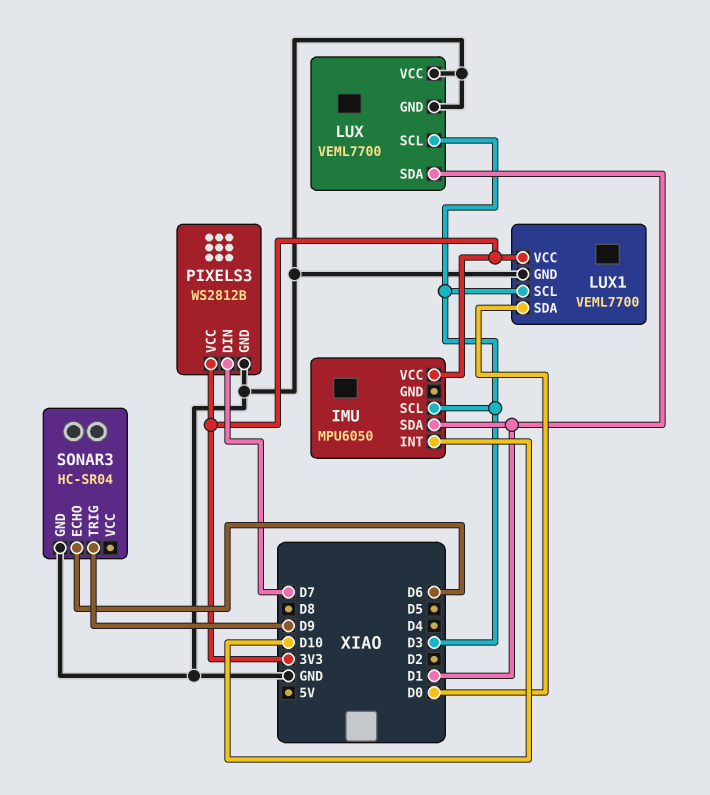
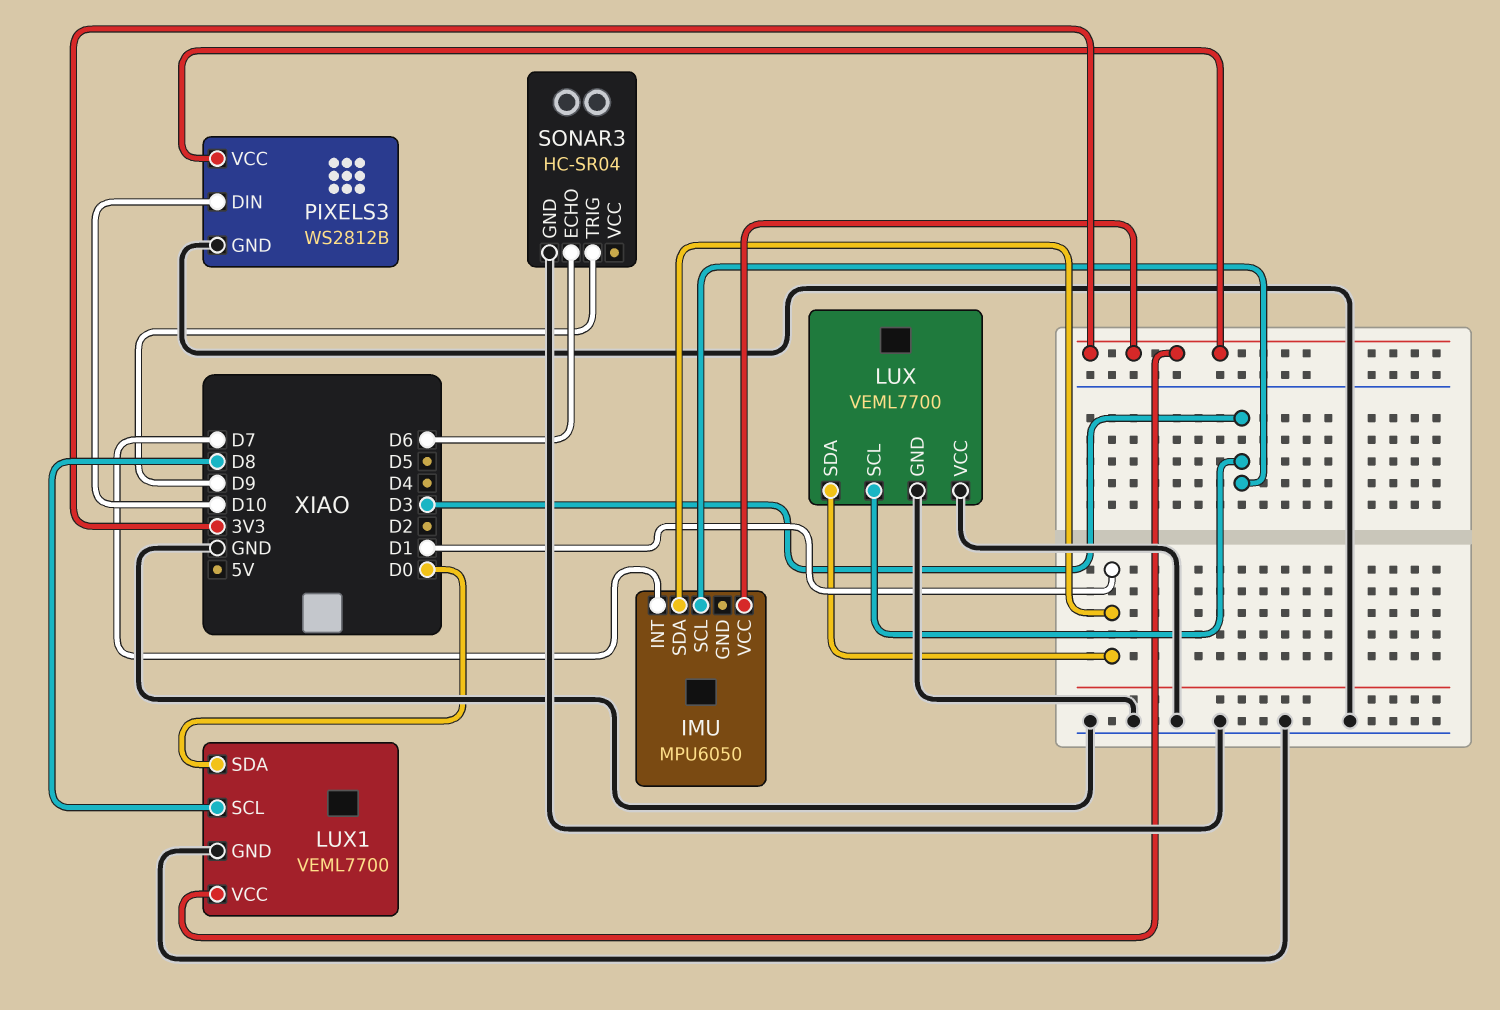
IMU pin INT: D10 -> D7
LUX1 pin SCL: D3 -> D8
PIXELS3 pin DIN: D7 -> D10

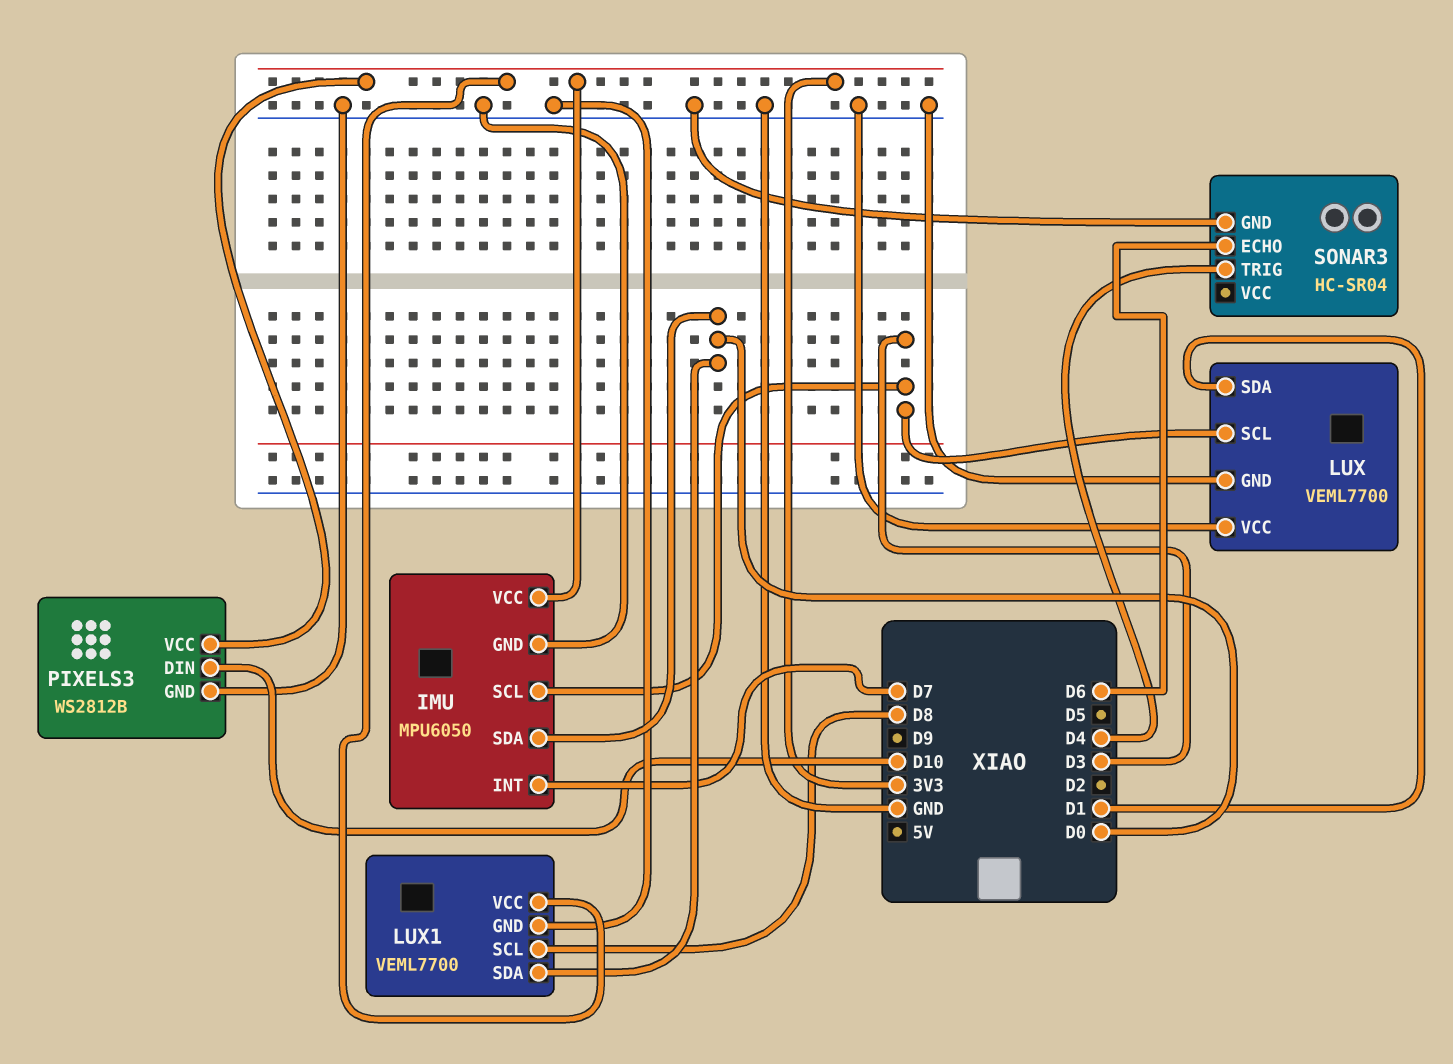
IMU pin GND: none -> GND
IMU pin SDA: D1 -> D0
SONAR3 pin TRIG: D9 -> D4

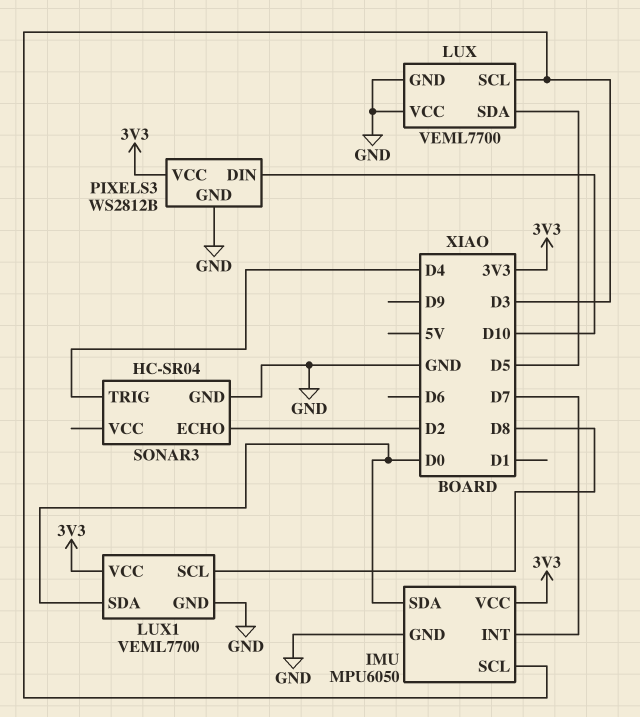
LUX pin SDA: D1 -> D5
SONAR3 pin ECHO: D6 -> D2

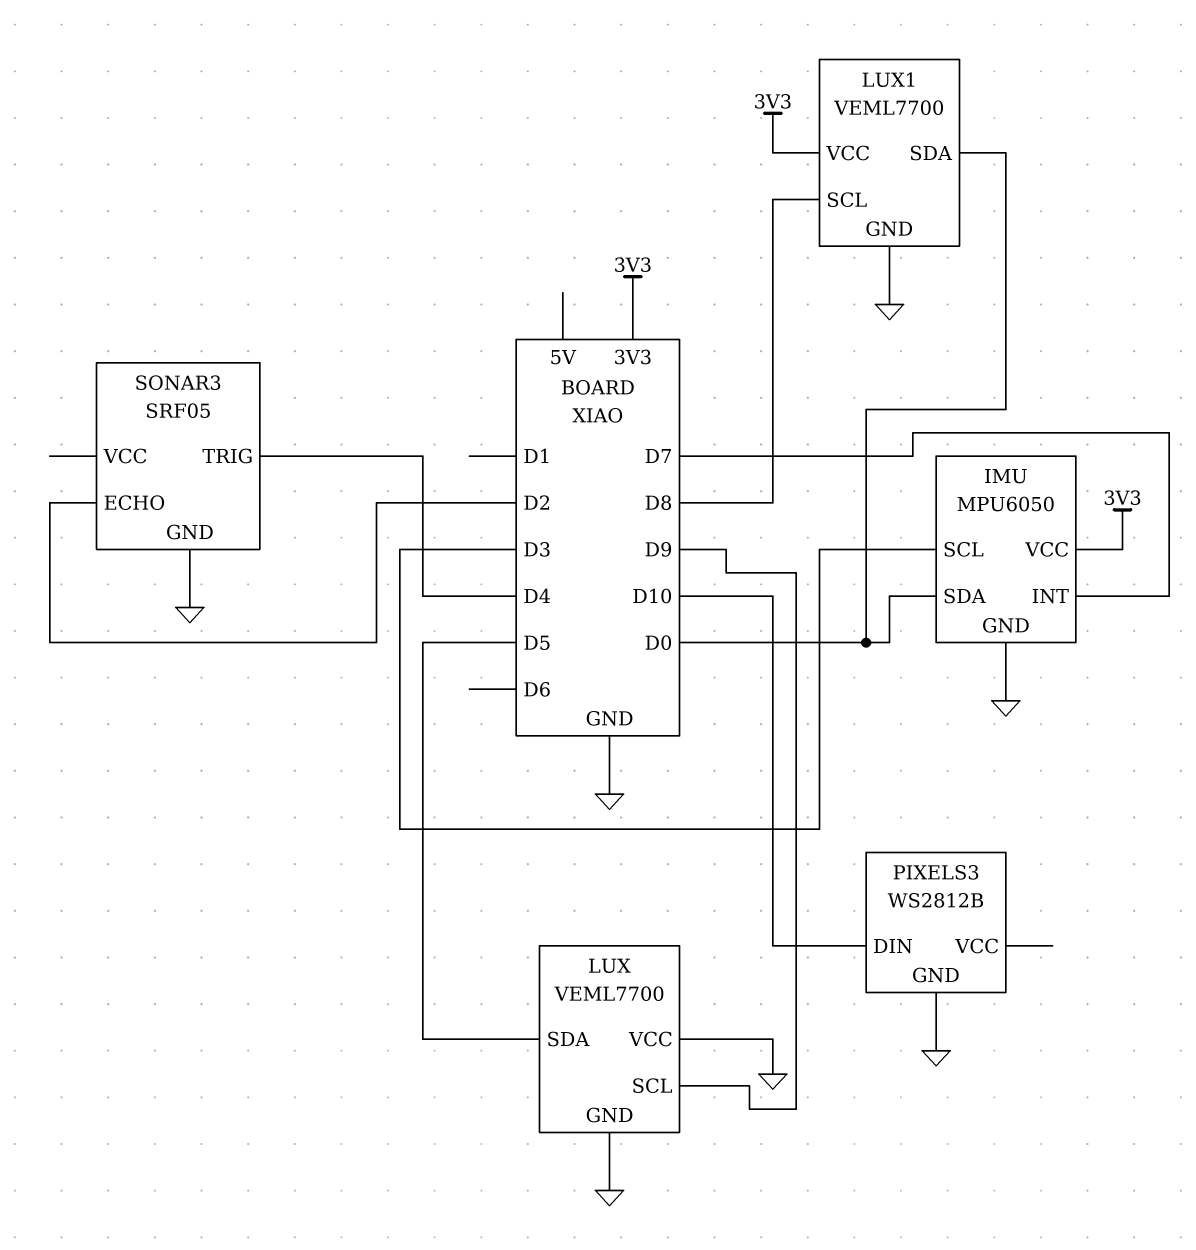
LUX pin SCL: D3 -> D9
PIXELS3 pin VCC: 3V3 -> none
SONAR3: HC-SR04 -> SRF05

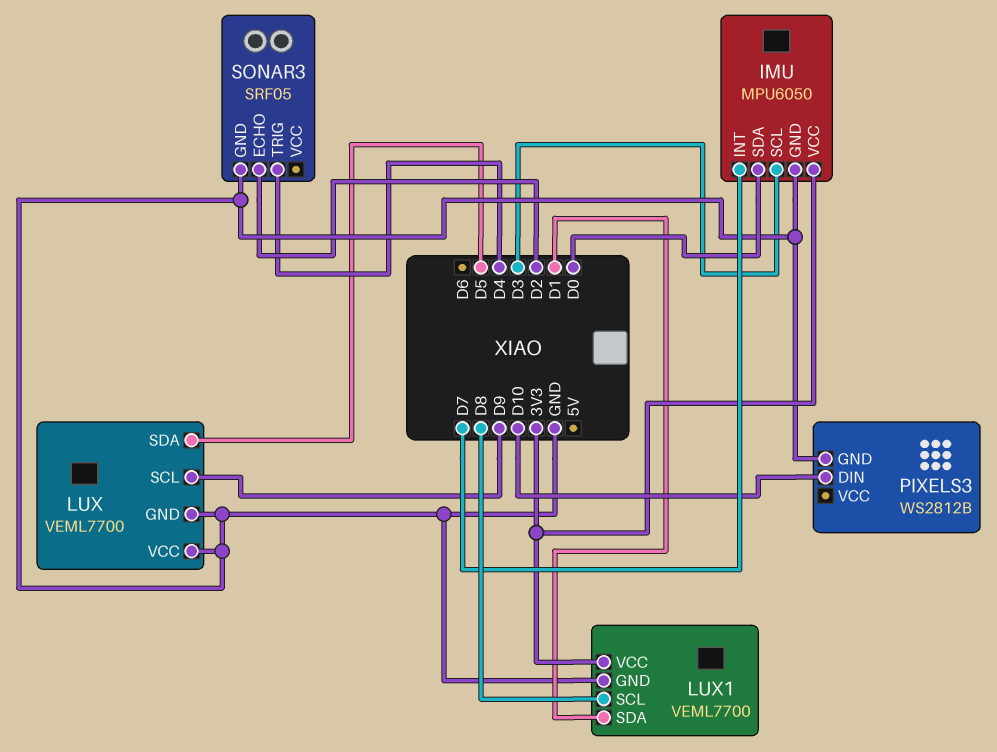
LUX1 pin SDA: D0 -> D1

